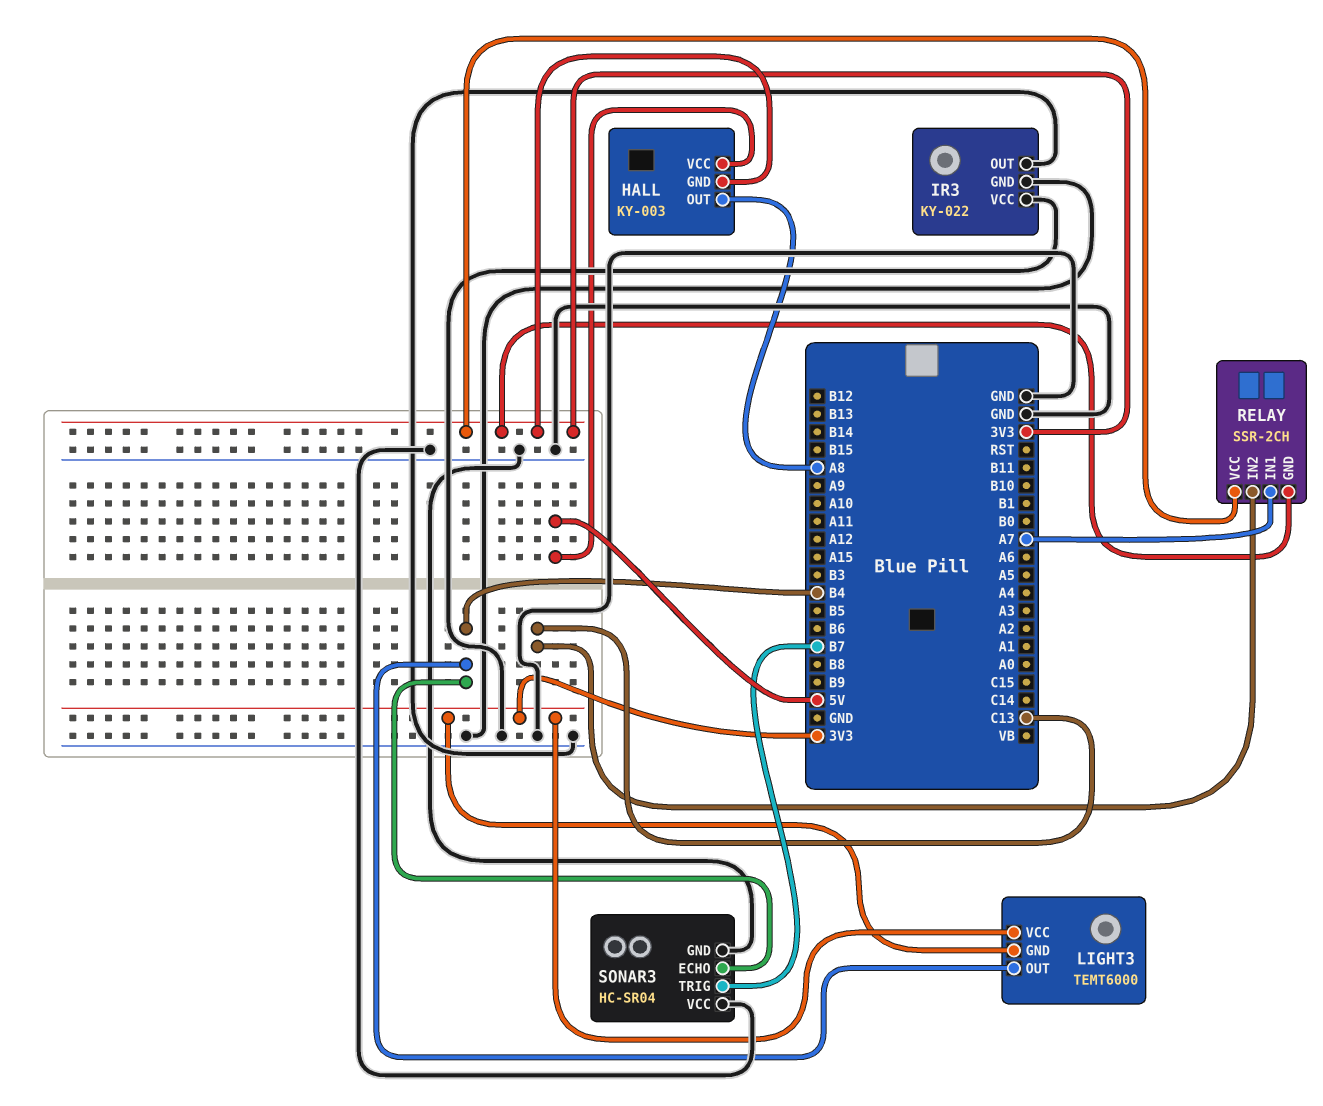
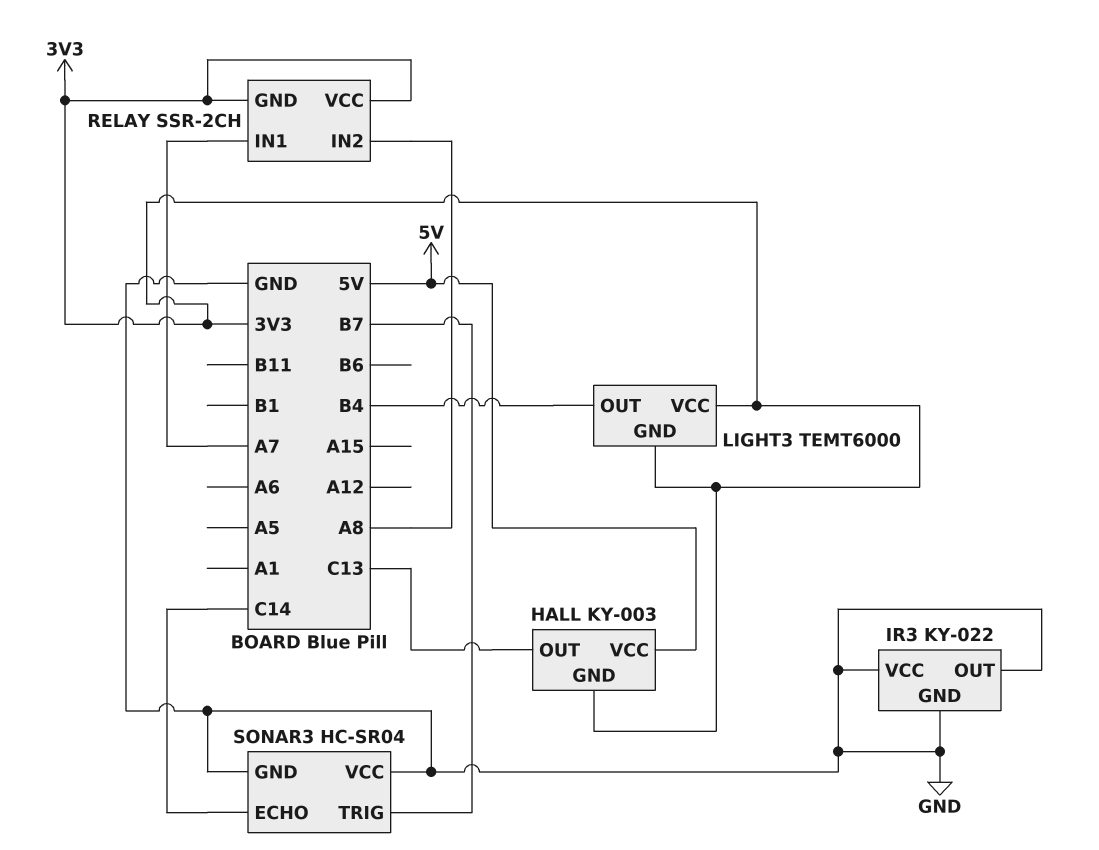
HALL pin OUT: A8 -> C13
RELAY pin IN2: C13 -> A8
SONAR3 pin ECHO: B4 -> C14

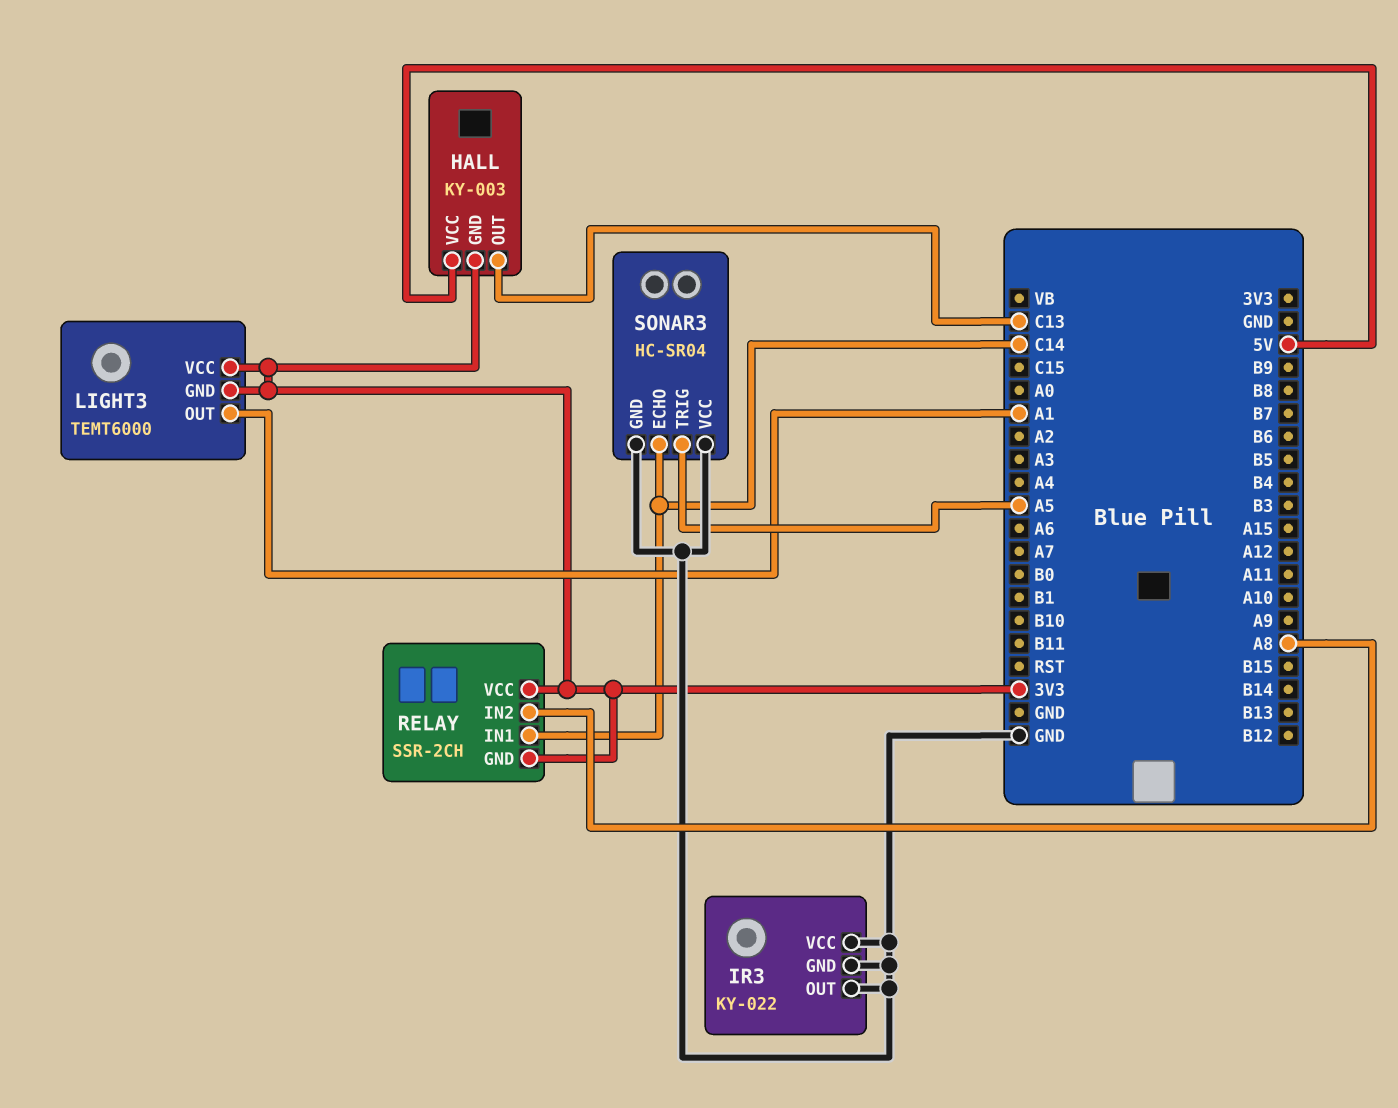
LIGHT3 pin OUT: B4 -> A1
RELAY pin IN1: A7 -> C14
SONAR3 pin TRIG: B7 -> A5

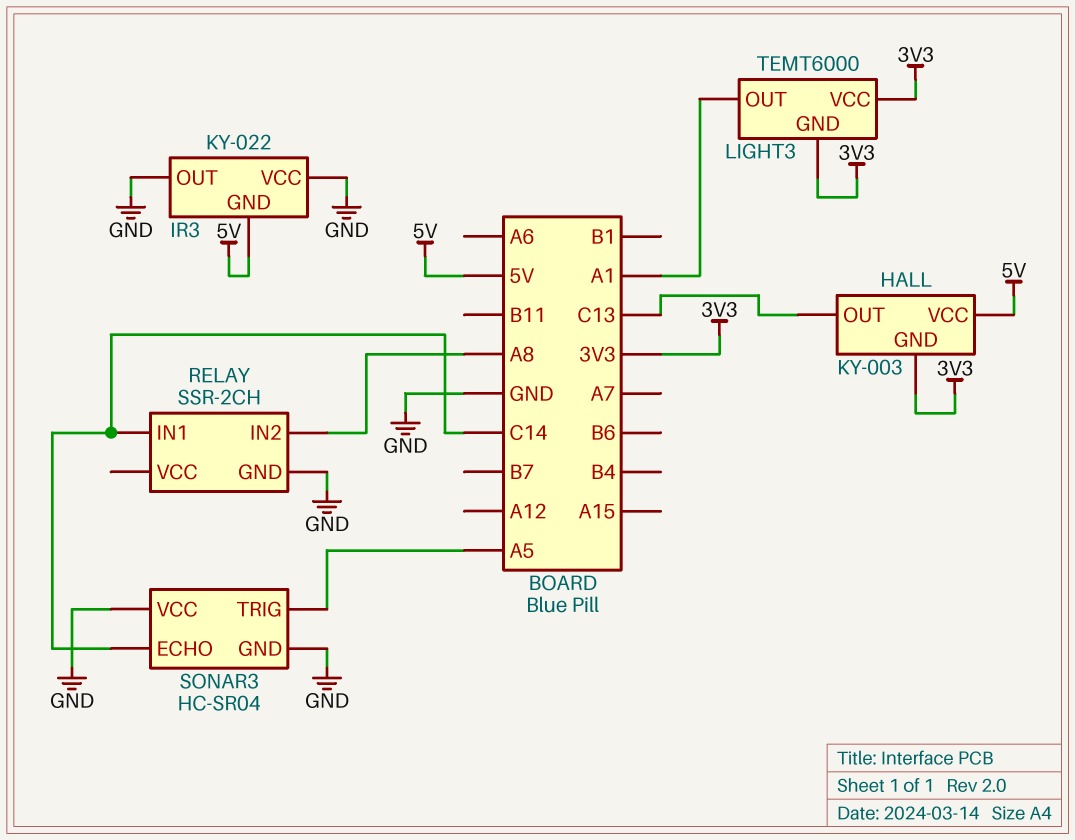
IR3 pin GND: GND -> 5V
RELAY pin GND: 3V3 -> GND
RELAY pin VCC: 3V3 -> none

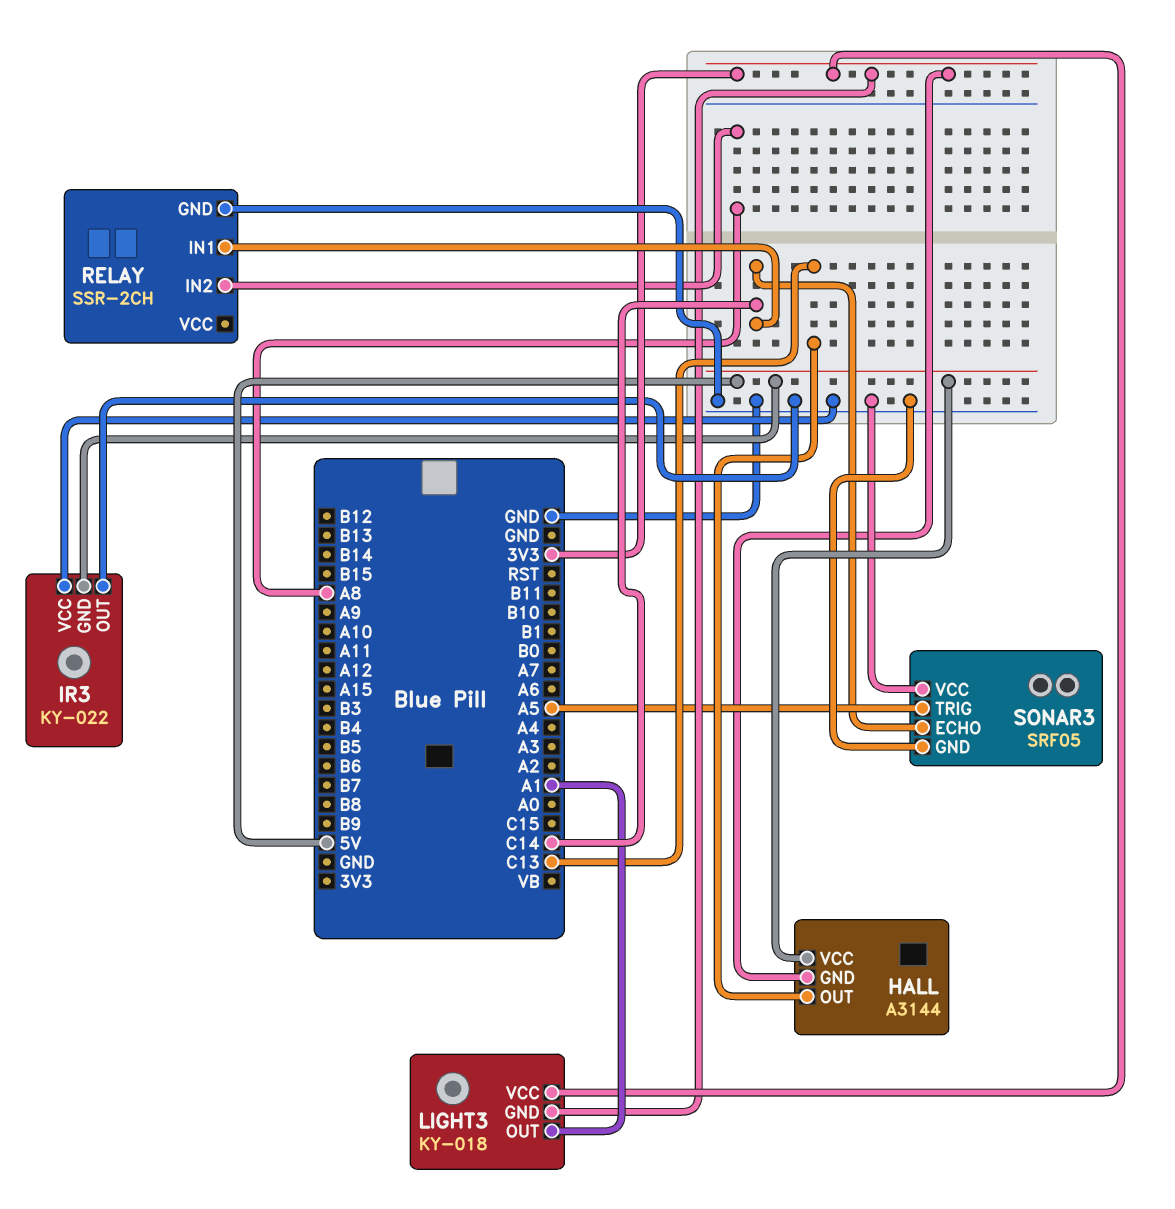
HALL: KY-003 -> A3144
LIGHT3: TEMT6000 -> KY-018
SONAR3: HC-SR04 -> SRF05

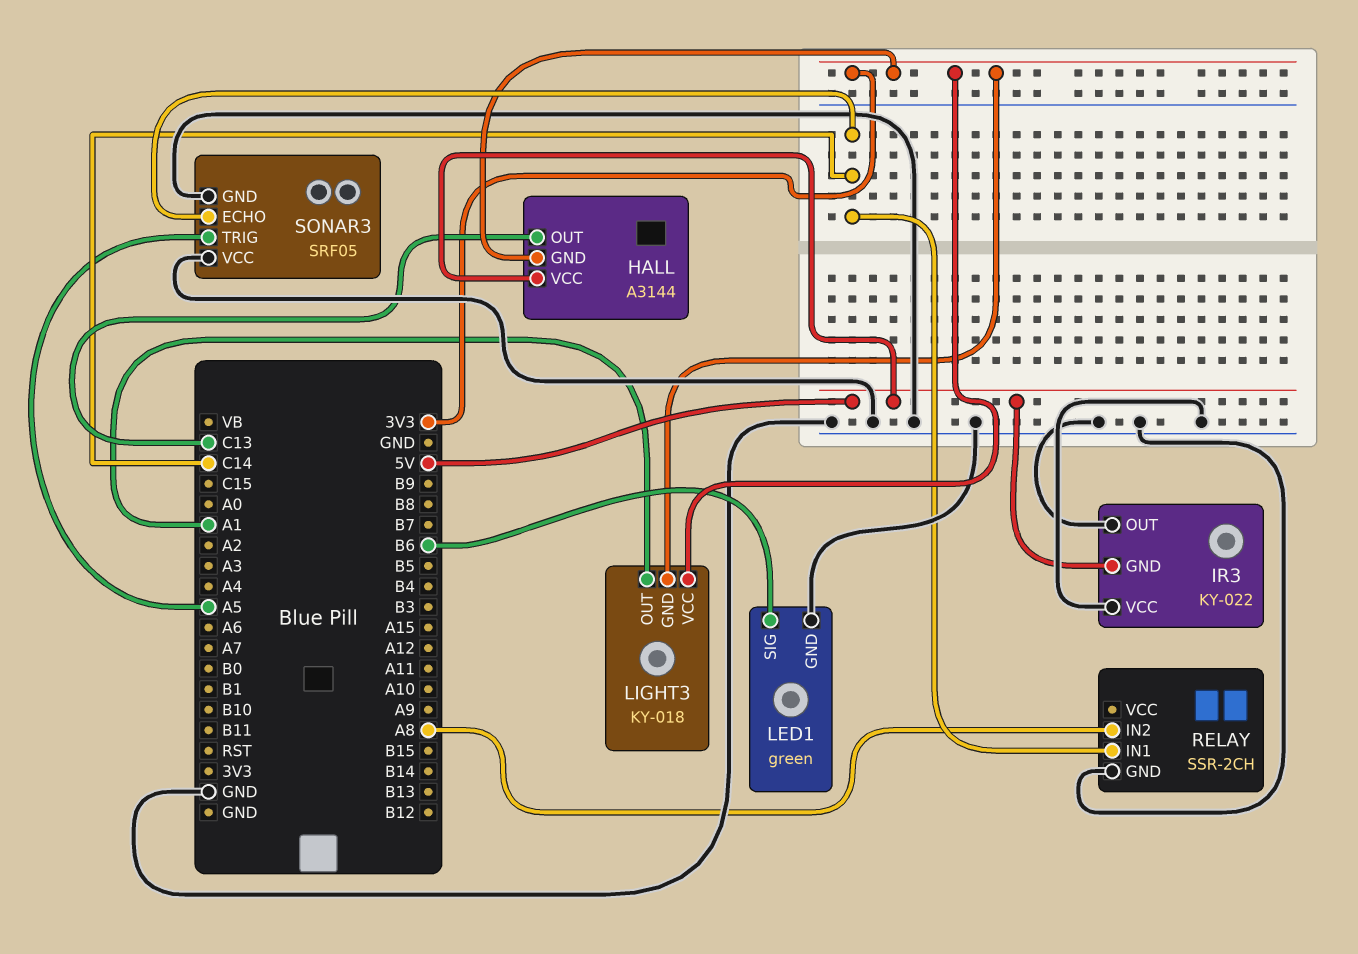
LED1: none -> green
LED1 pin GND: none -> GND
LED1 pin SIG: none -> B6

